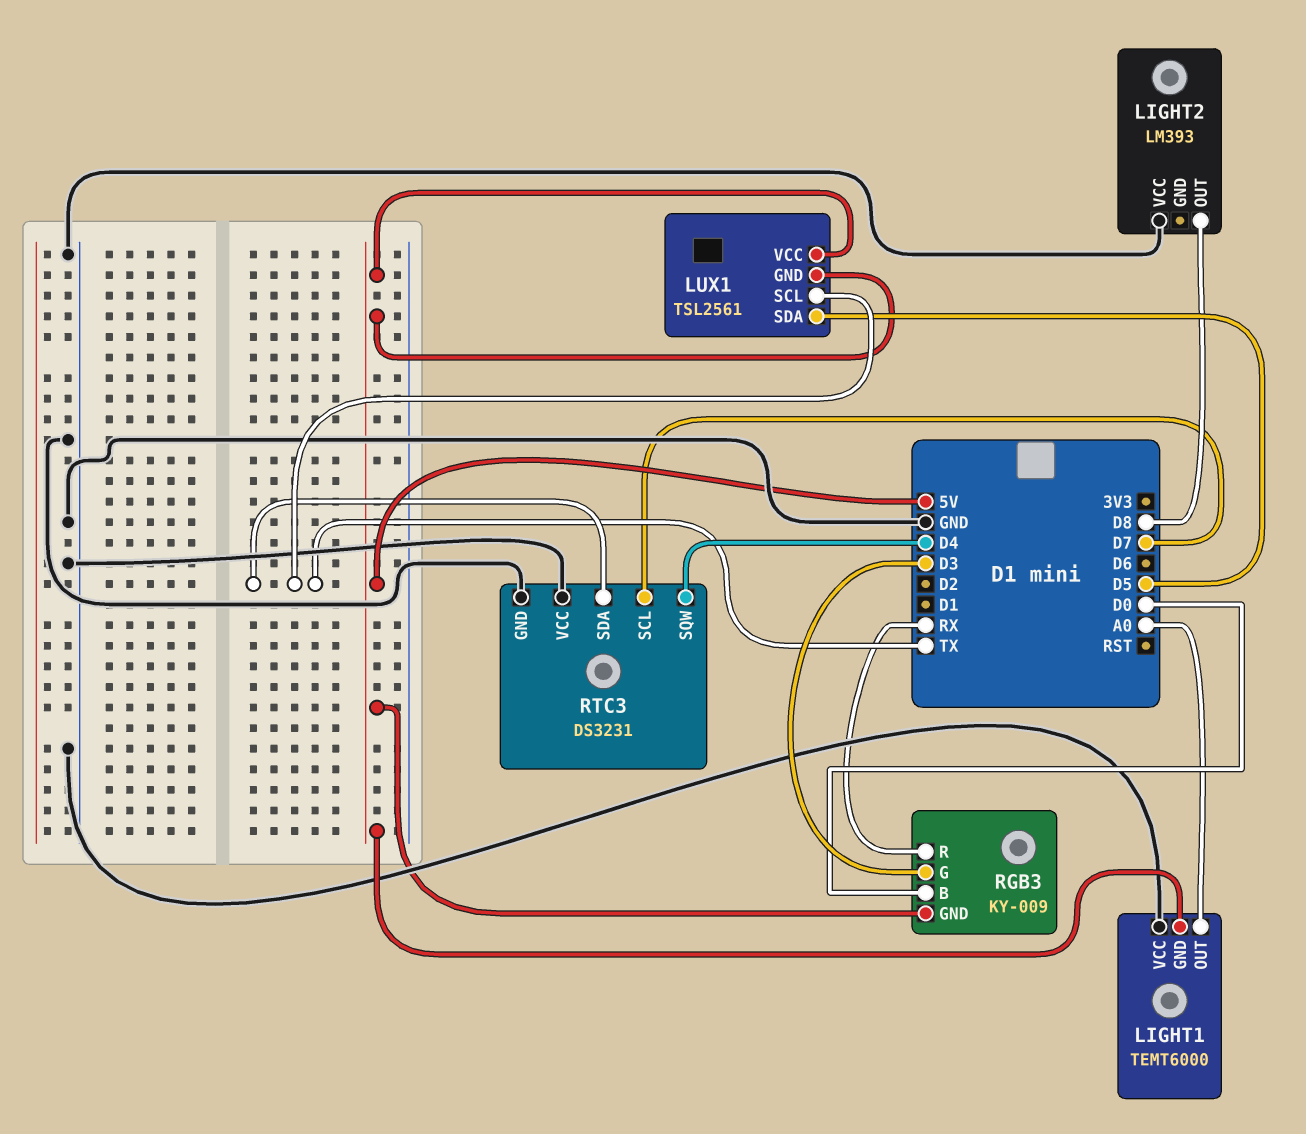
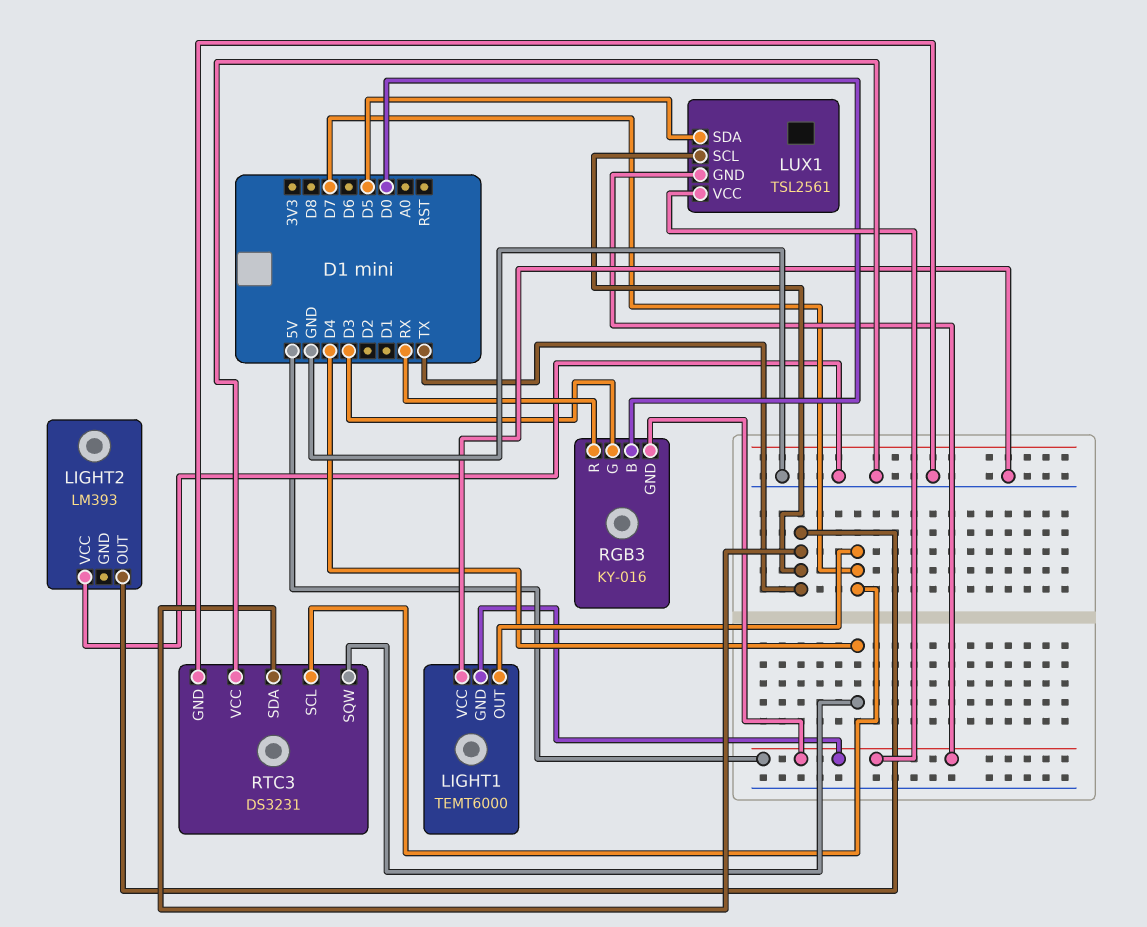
LIGHT1 pin OUT: A0 -> D7
LIGHT2 pin OUT: D8 -> TX
RGB3: KY-009 -> KY-016

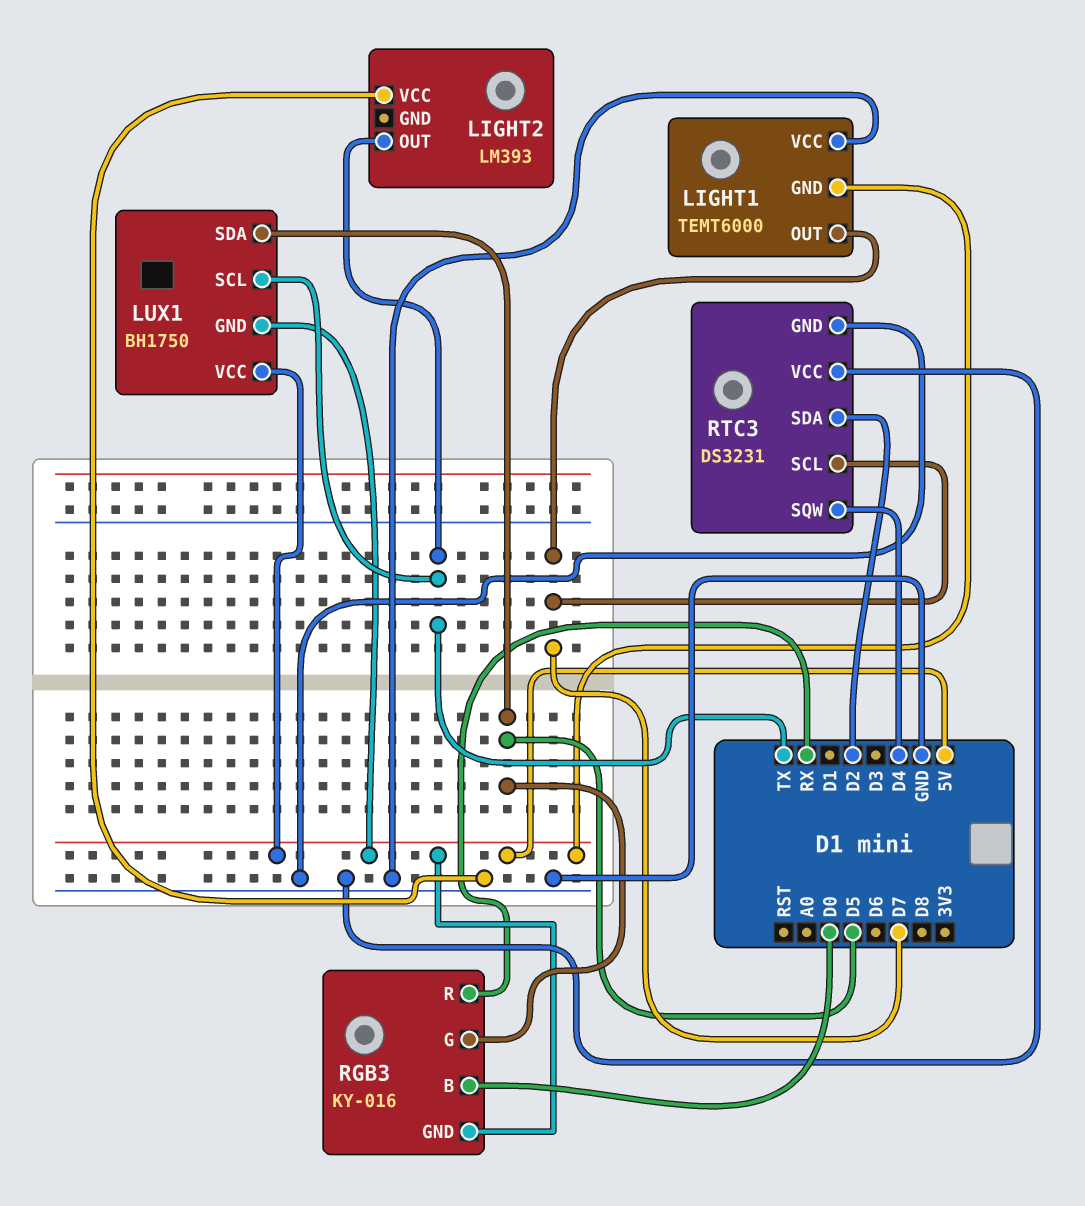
LUX1: TSL2561 -> BH1750
RGB3 pin G: D3 -> D5
RTC3 pin SDA: TX -> D2

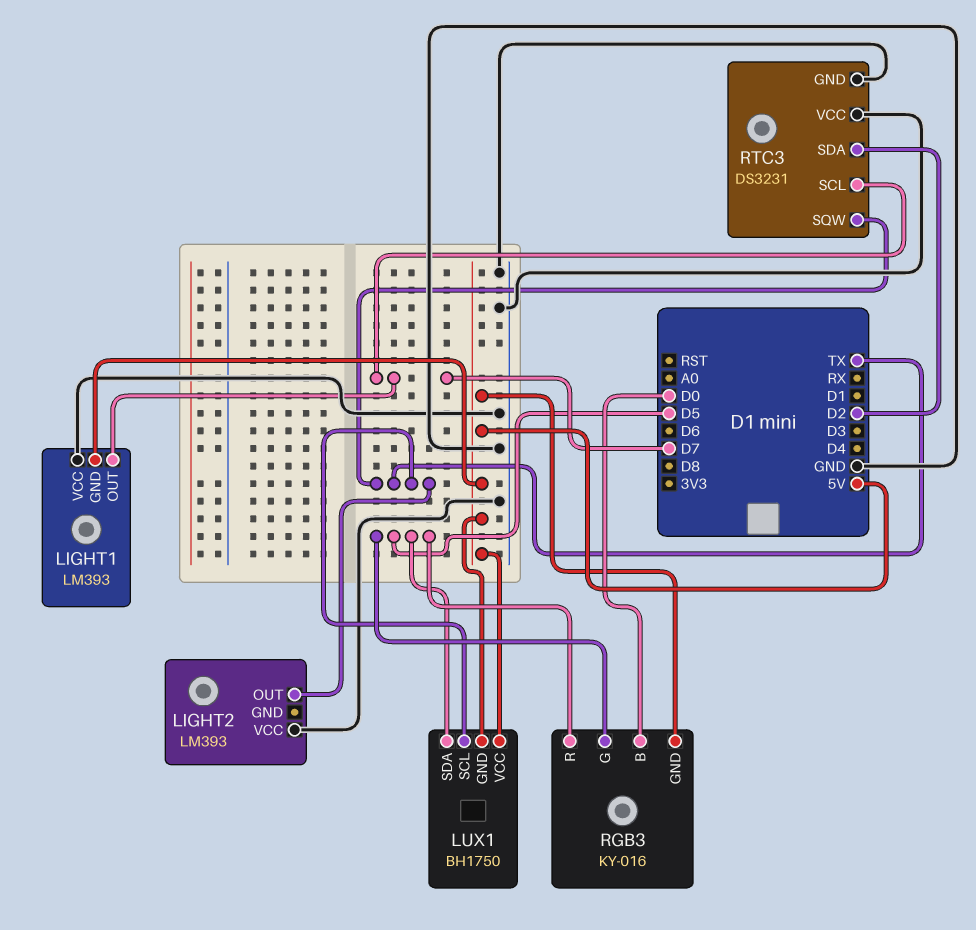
LIGHT1: TEMT6000 -> LM393
RGB3 pin R: RX -> D5
RTC3 pin SQW: D4 -> TX

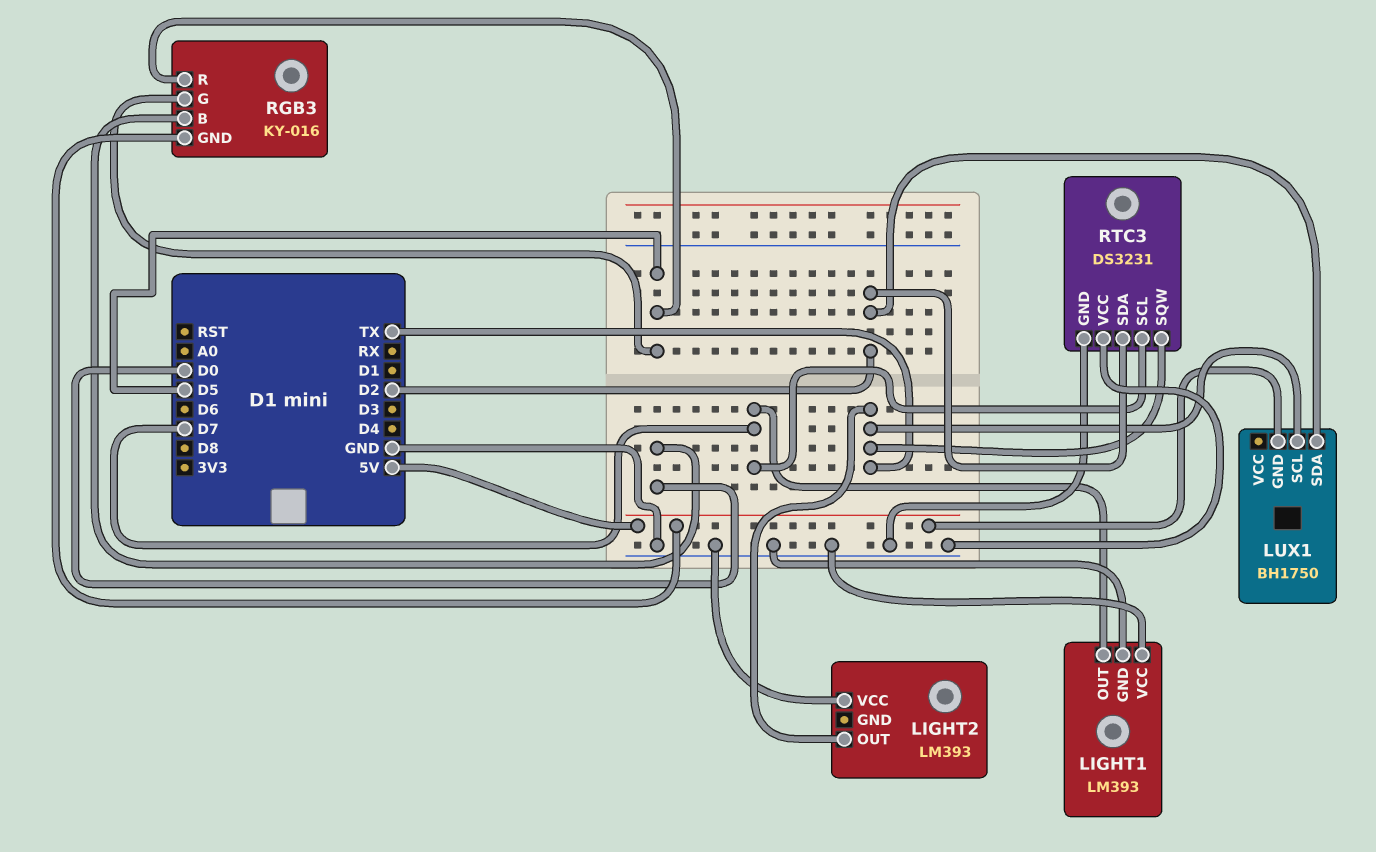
LIGHT1 pin GND: 5V -> GND
LUX1 pin SDA: D5 -> D2
LUX1 pin VCC: 5V -> none

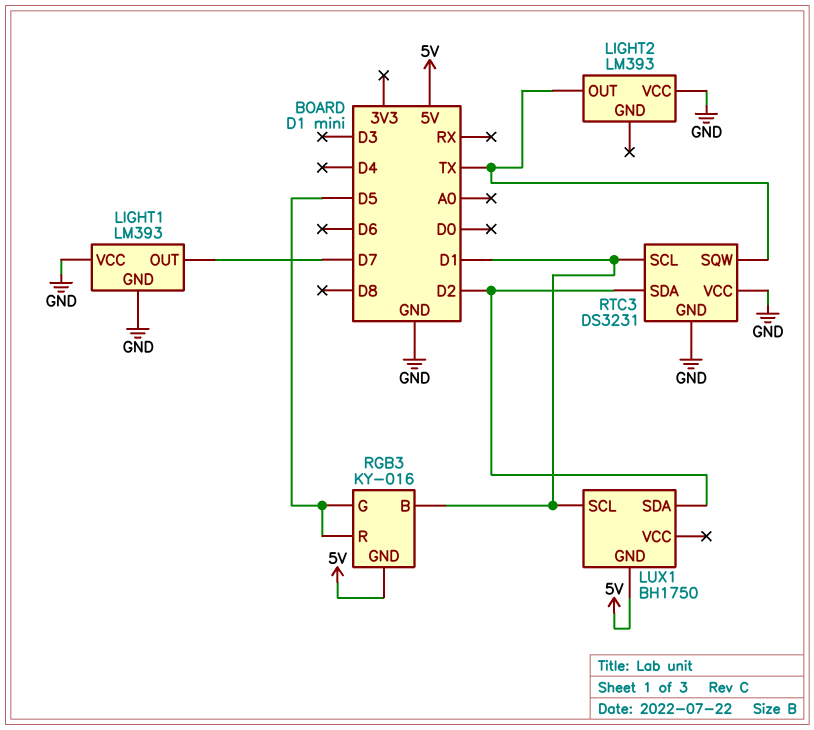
LUX1 pin SCL: TX -> D1
RGB3 pin B: D0 -> D1
RTC3 pin SCL: D7 -> D1

